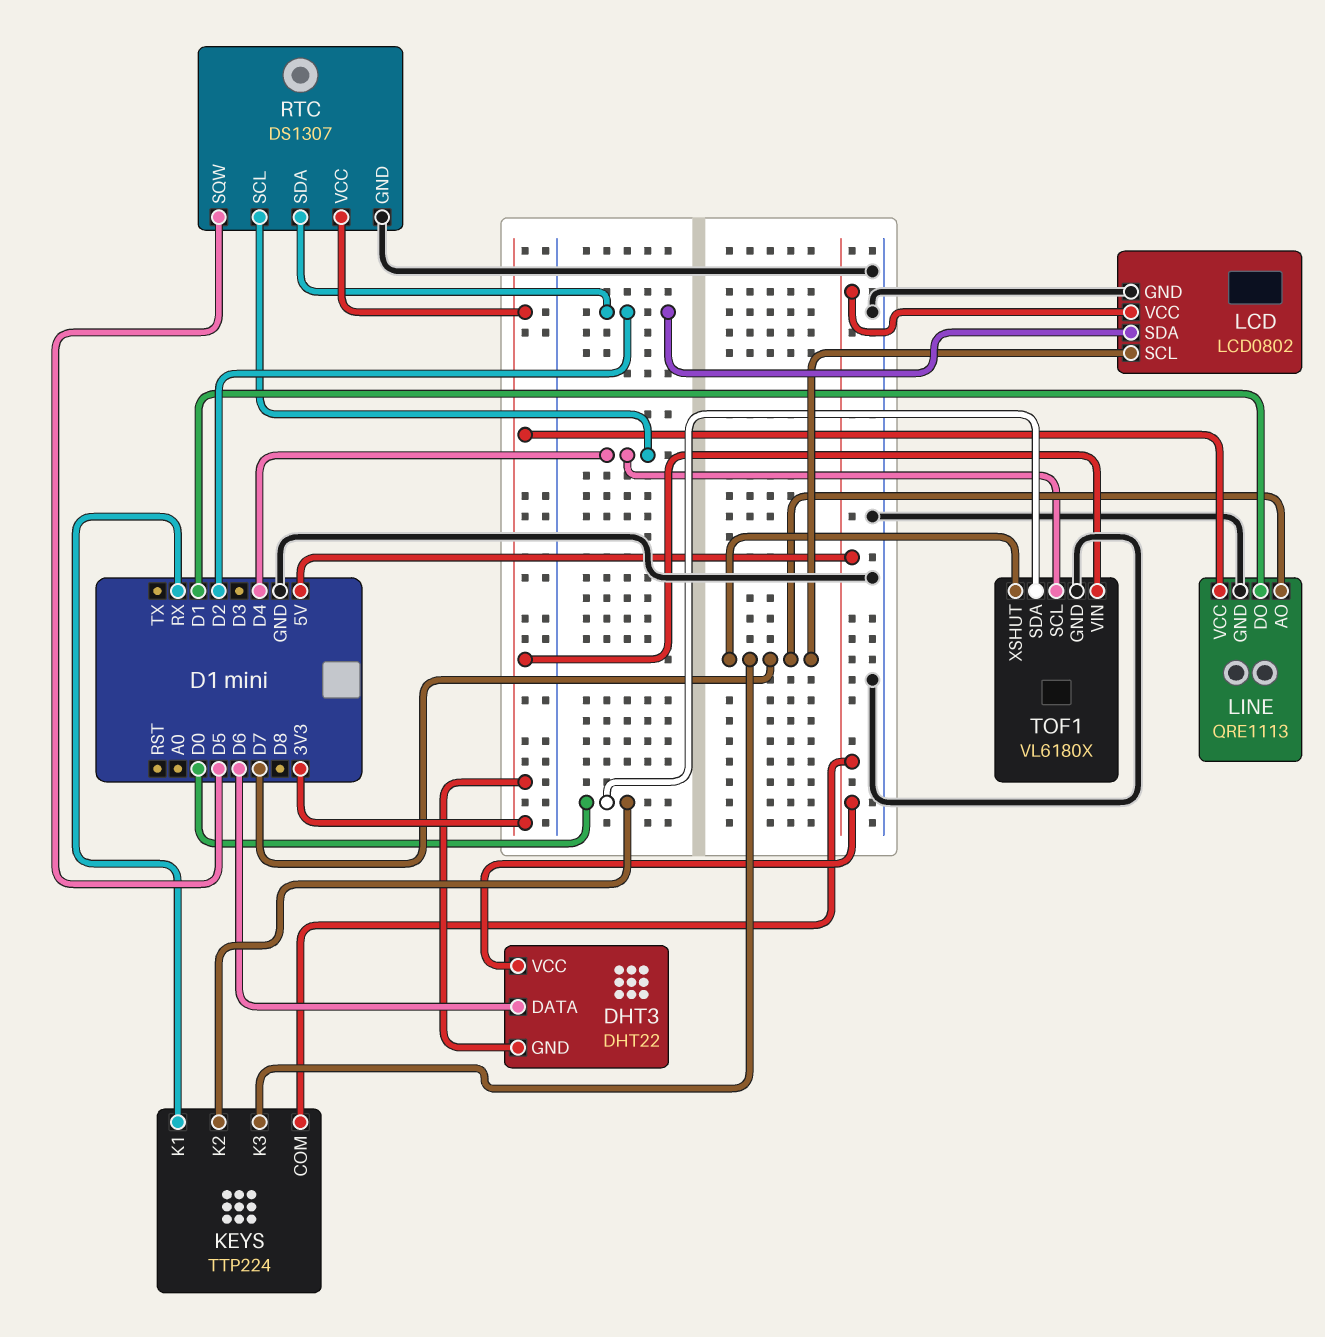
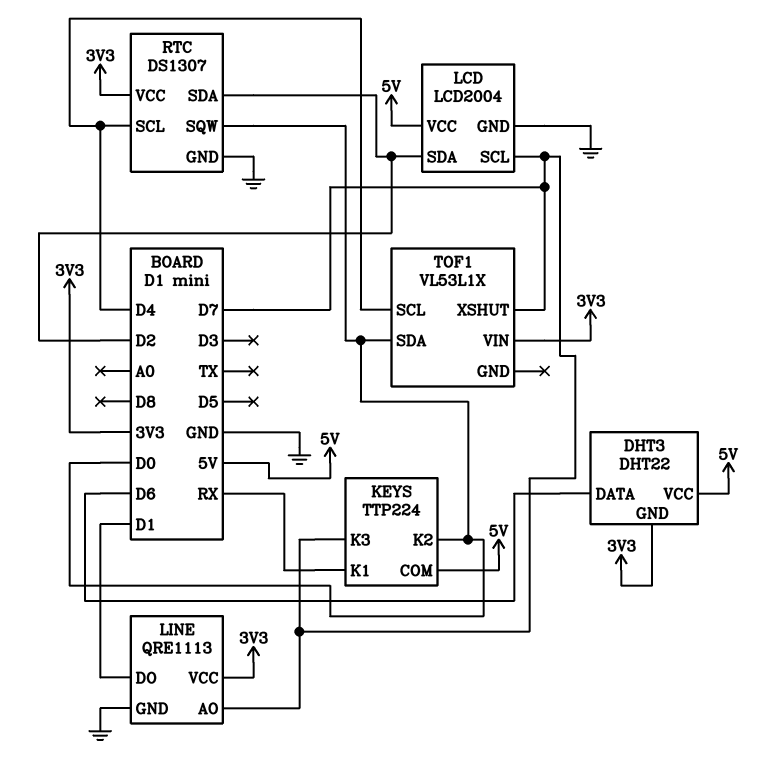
LCD: LCD0802 -> LCD2004
RTC pin SQW: D5 -> D0
TOF1: VL6180X -> VL53L1X
TOF1 pin GND: GND -> none

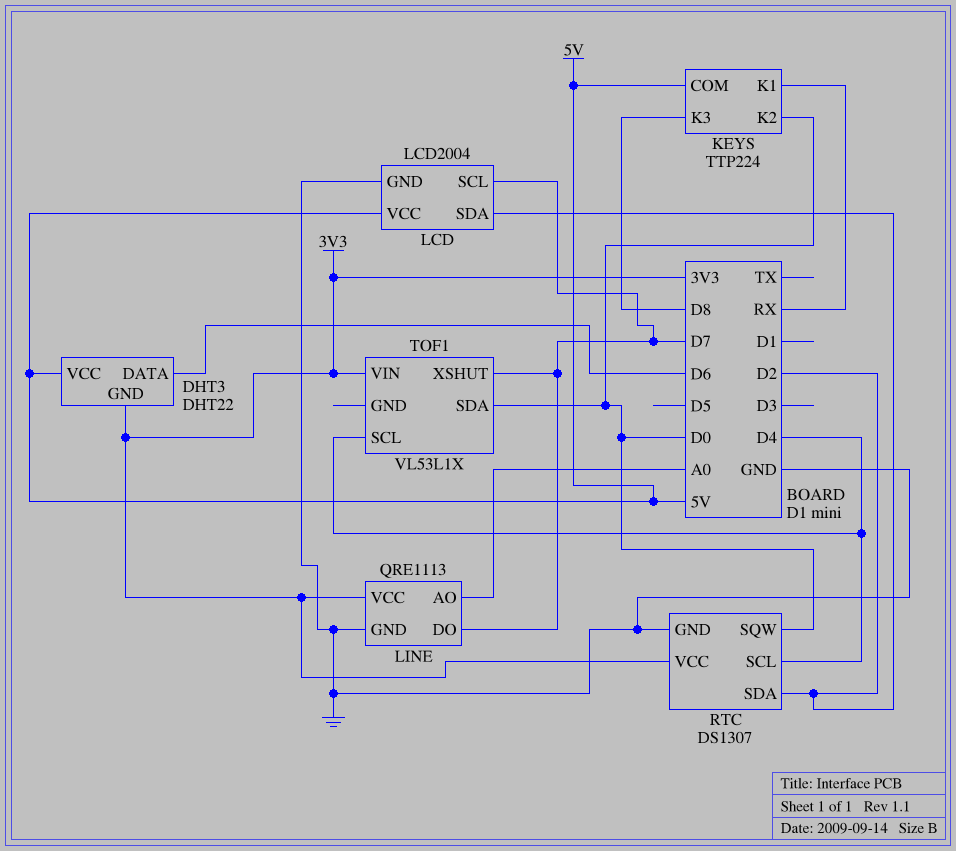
KEYS pin K3: D7 -> D8
LINE pin AO: D7 -> A0
LINE pin DO: D1 -> D7

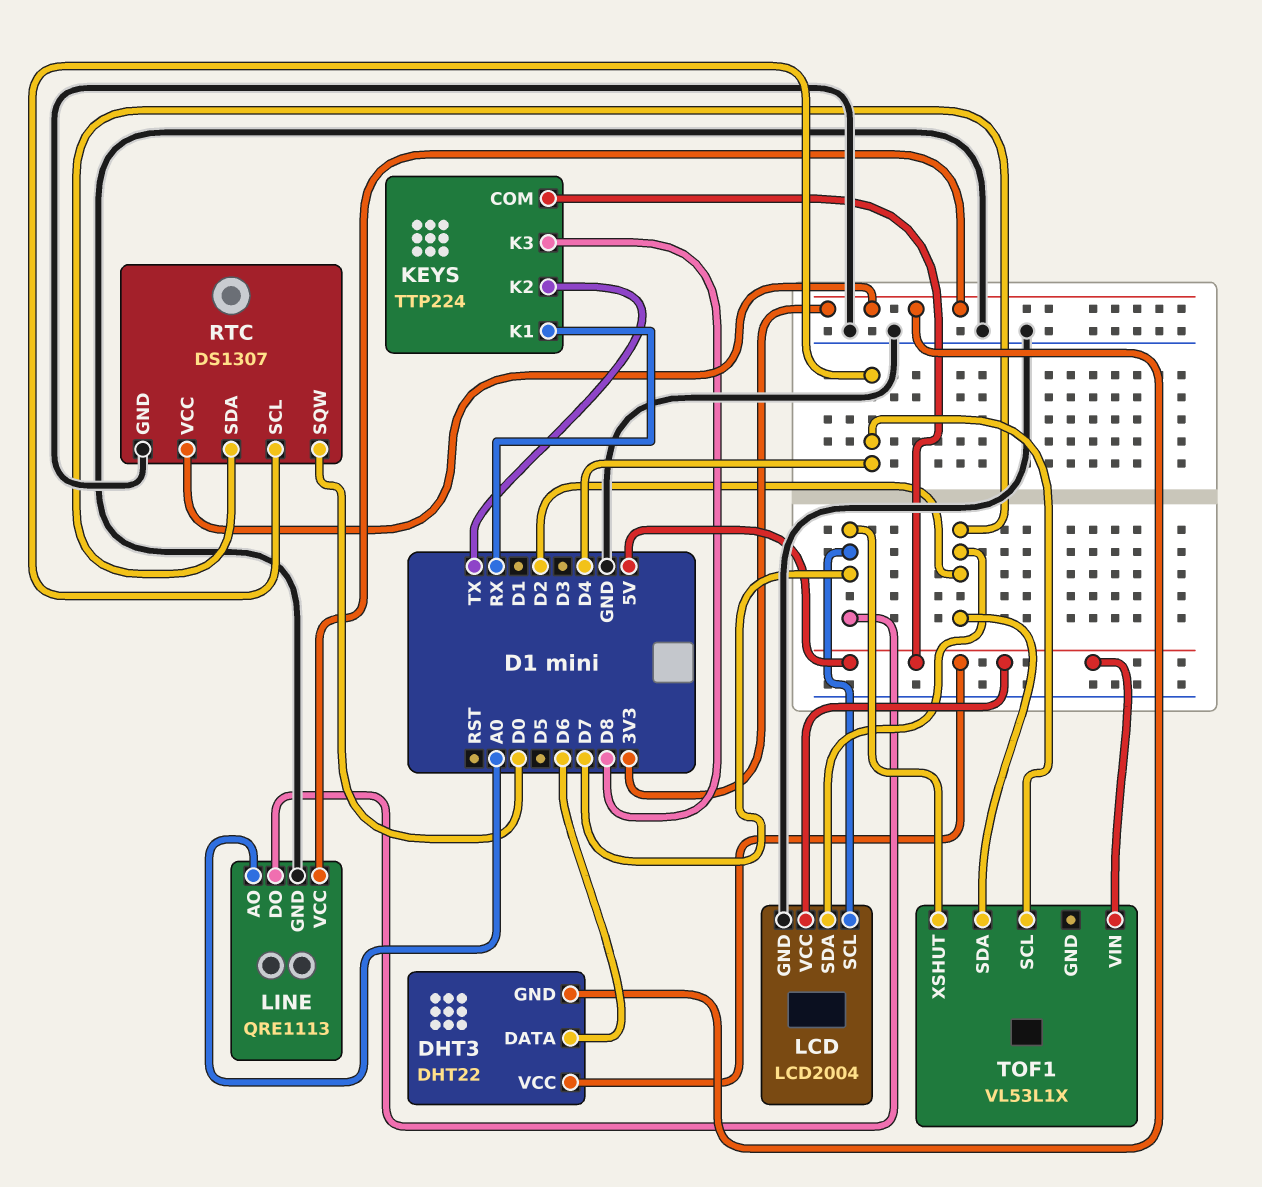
KEYS pin K2: D0 -> TX
TOF1 pin SDA: D0 -> D2
TOF1 pin VIN: 3V3 -> 5V

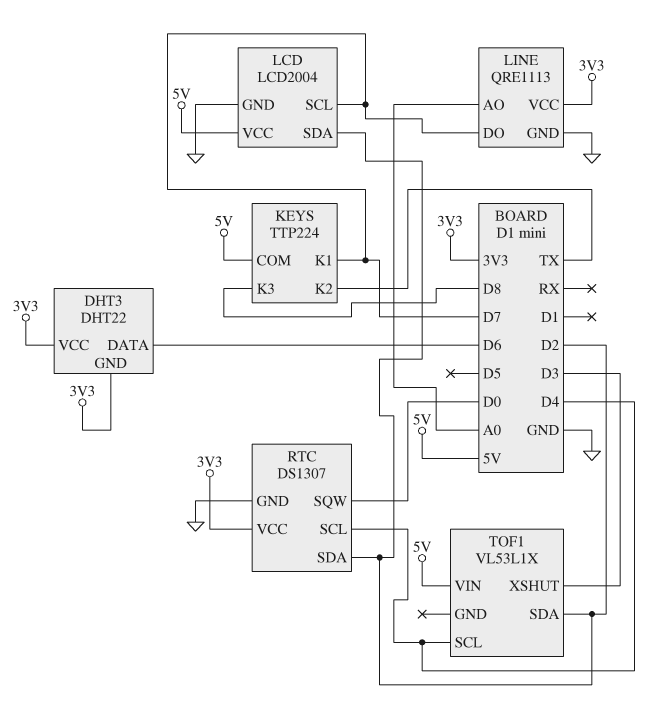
DHT3 pin VCC: 5V -> 3V3
KEYS pin K1: RX -> D7
TOF1 pin XSHUT: D7 -> D3

